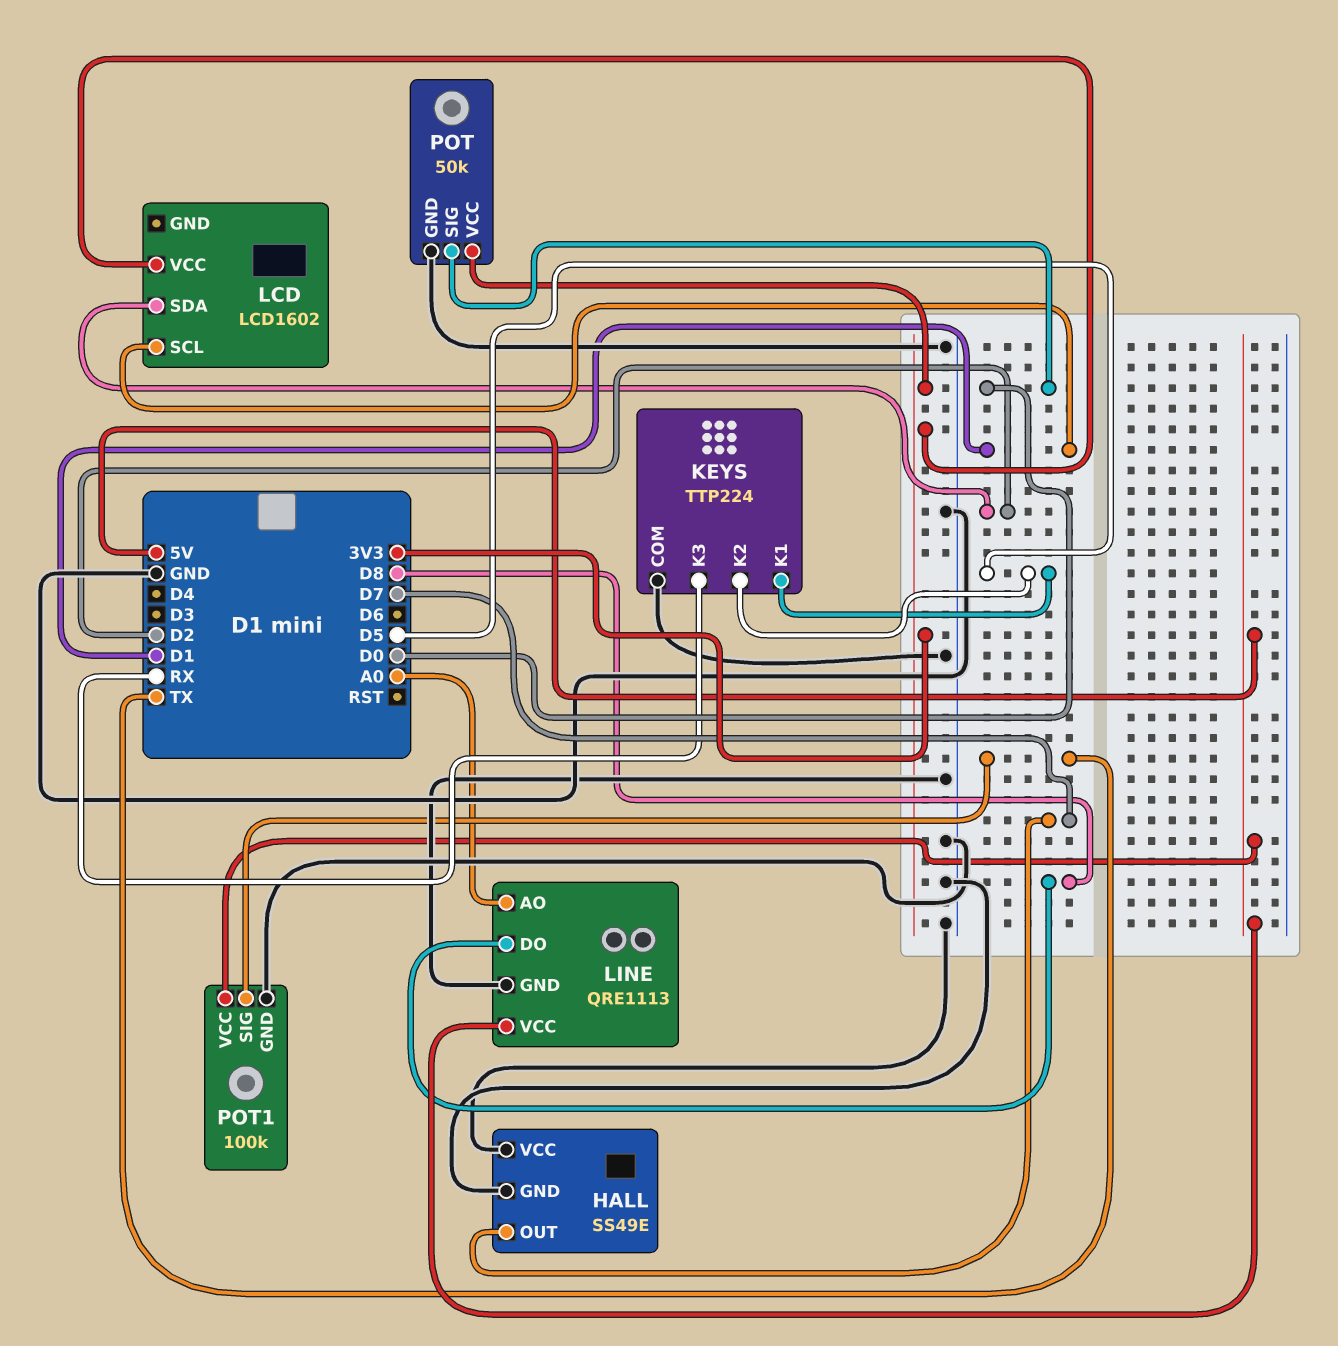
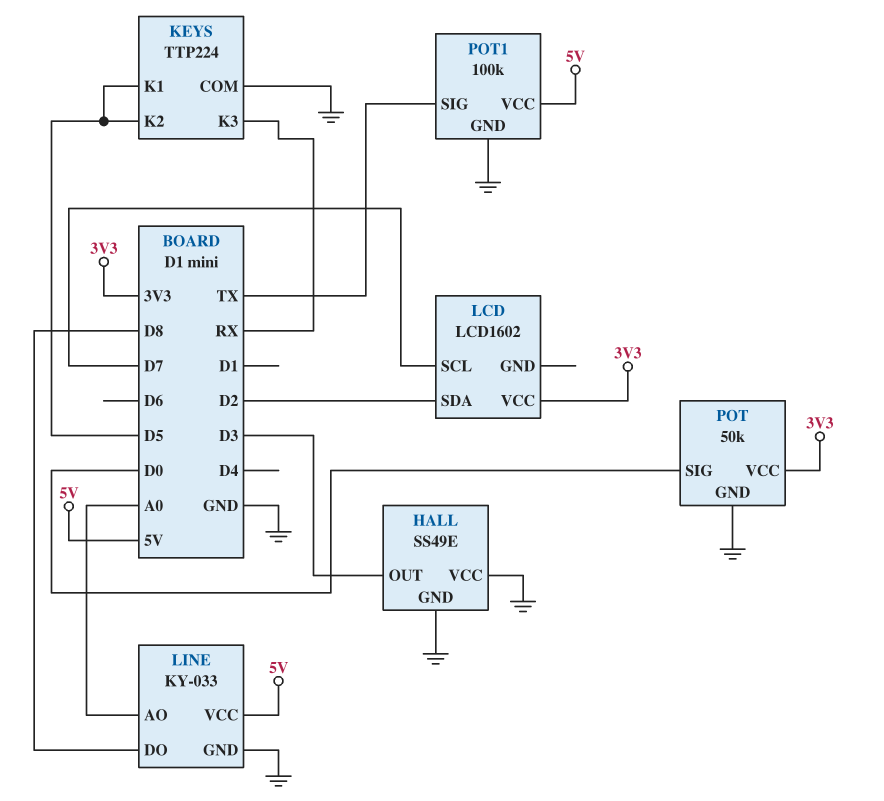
HALL pin OUT: D7 -> D3
LCD pin SCL: D1 -> D7
LINE: QRE1113 -> KY-033

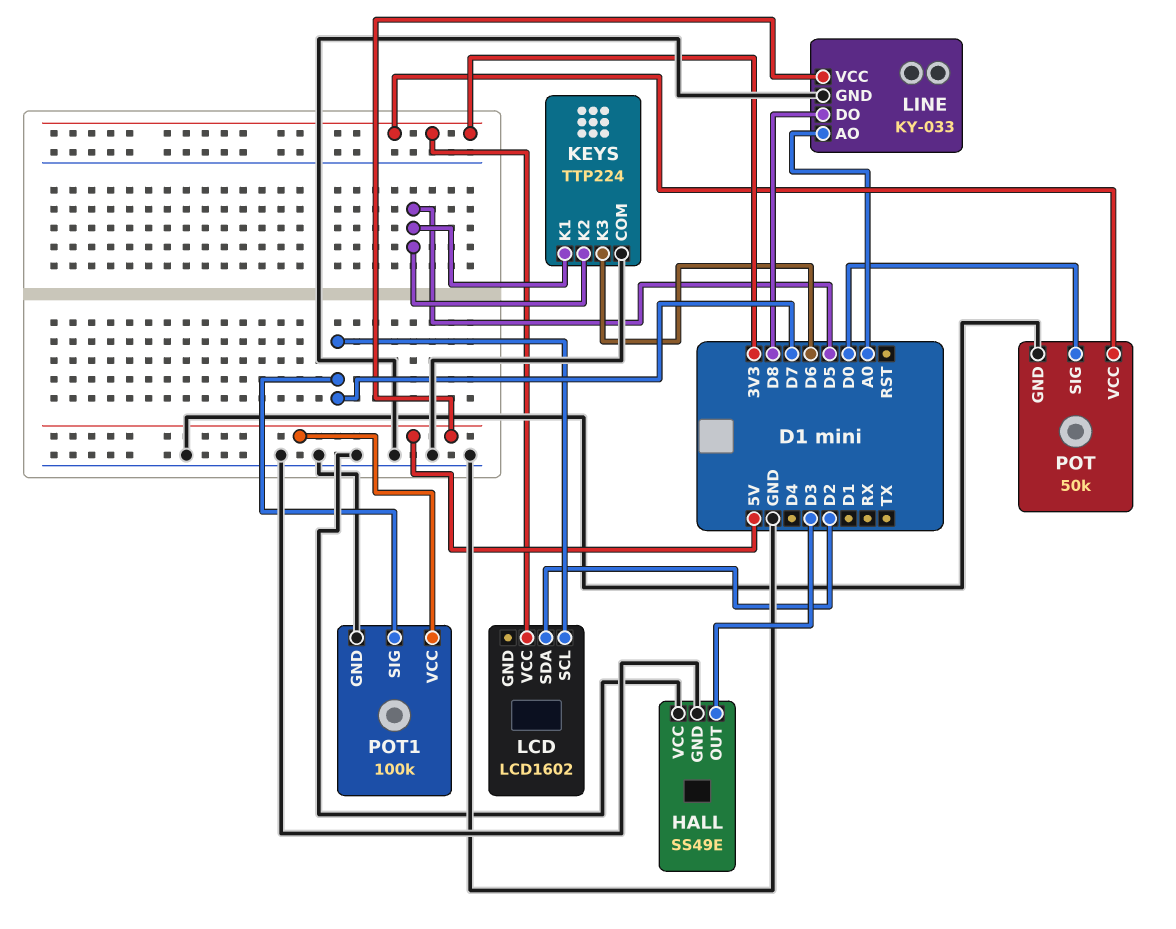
KEYS pin K3: RX -> D6
POT1 pin SIG: TX -> D7

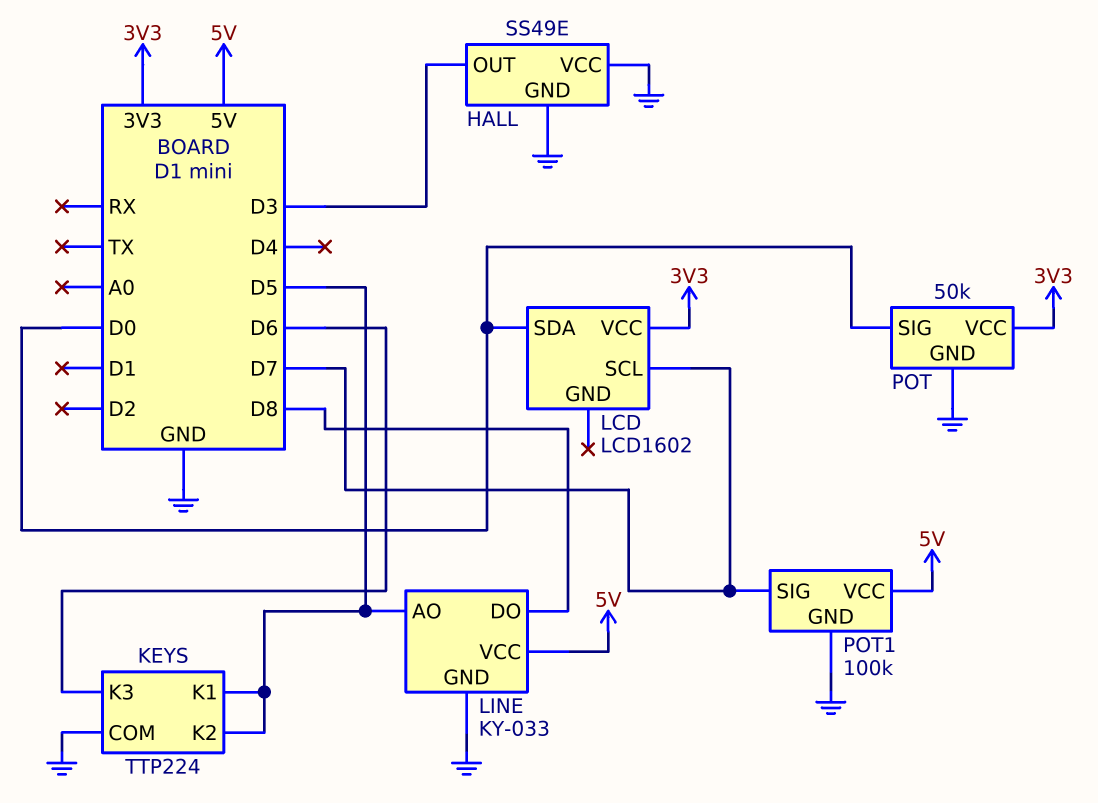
LCD pin SDA: D2 -> D0
LINE pin AO: A0 -> D5

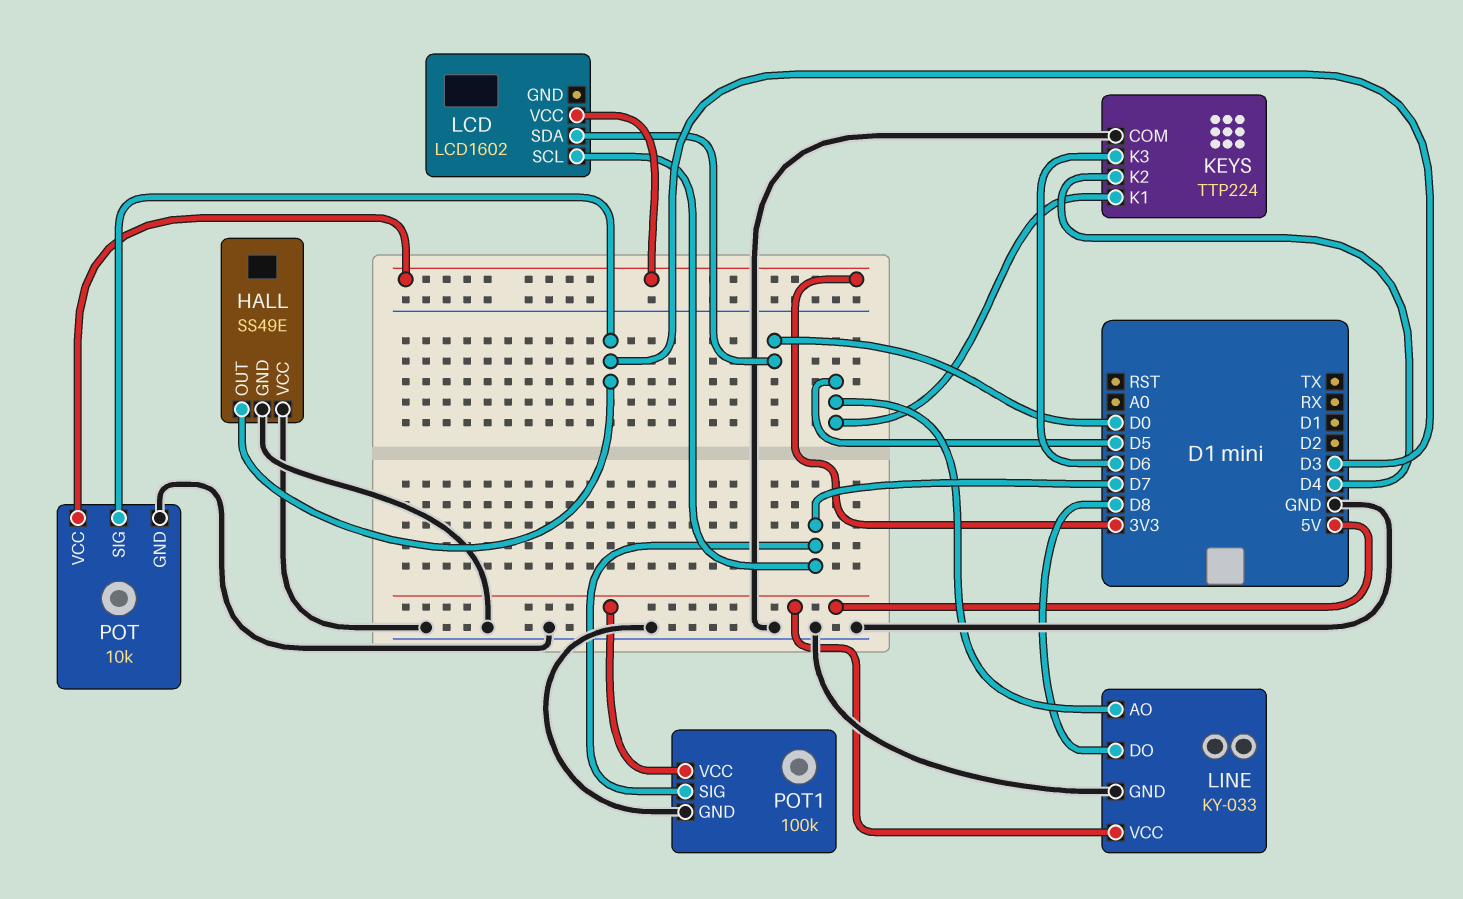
KEYS pin K2: D5 -> D4
POT: 50k -> 10k
POT pin SIG: D0 -> D3

